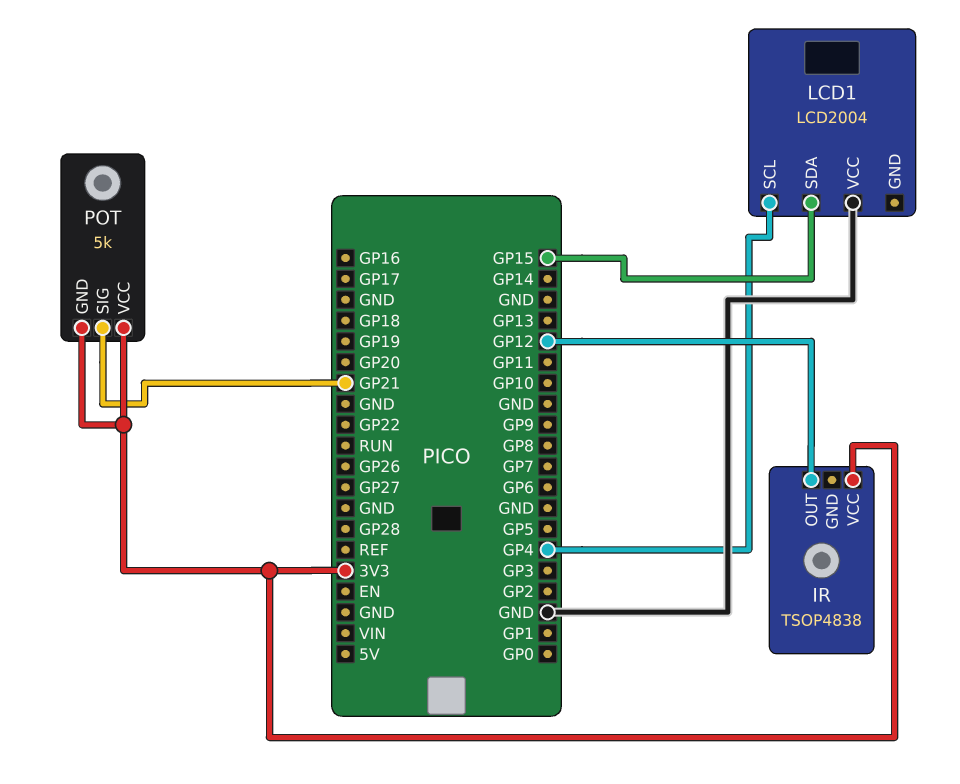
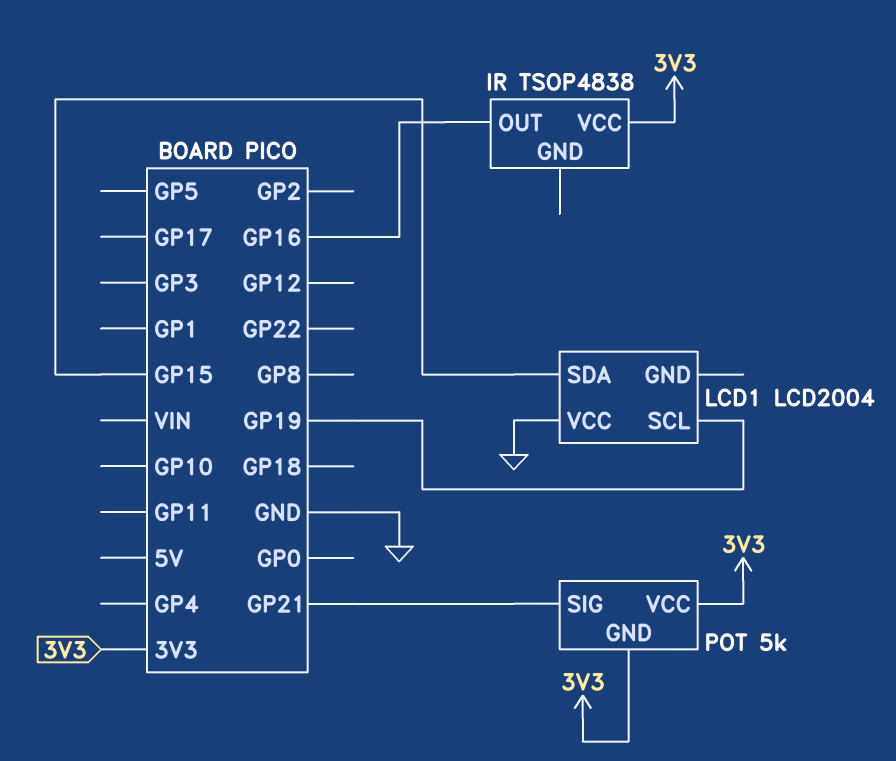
IR pin OUT: GP12 -> GP16
LCD1 pin SCL: GP4 -> GP19

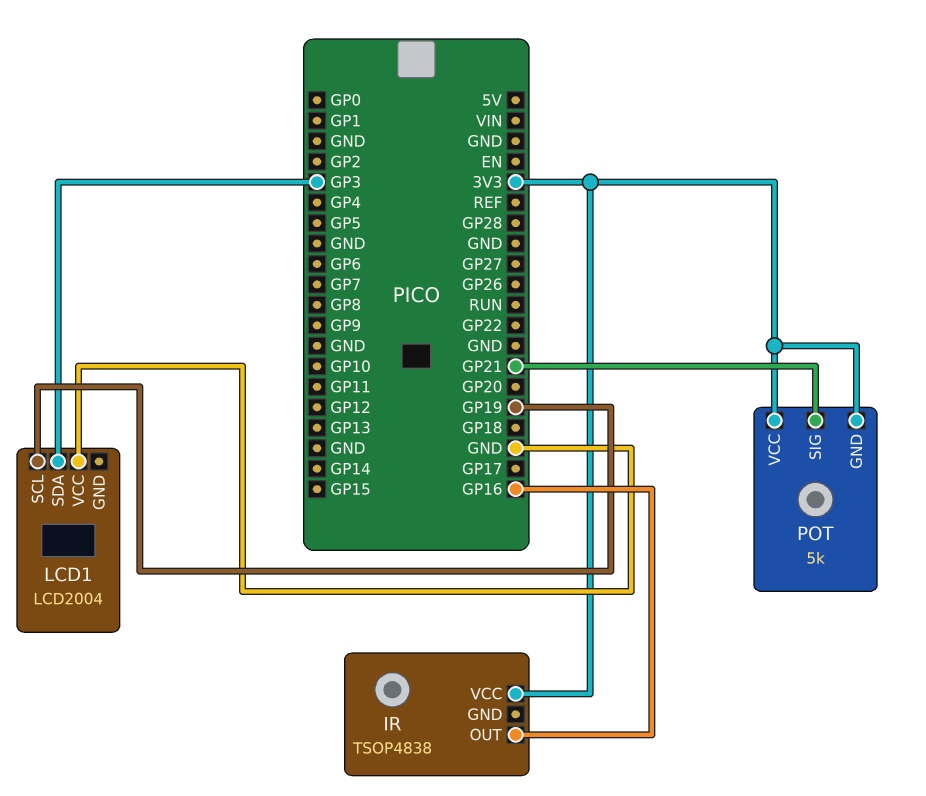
LCD1 pin SDA: GP15 -> GP3

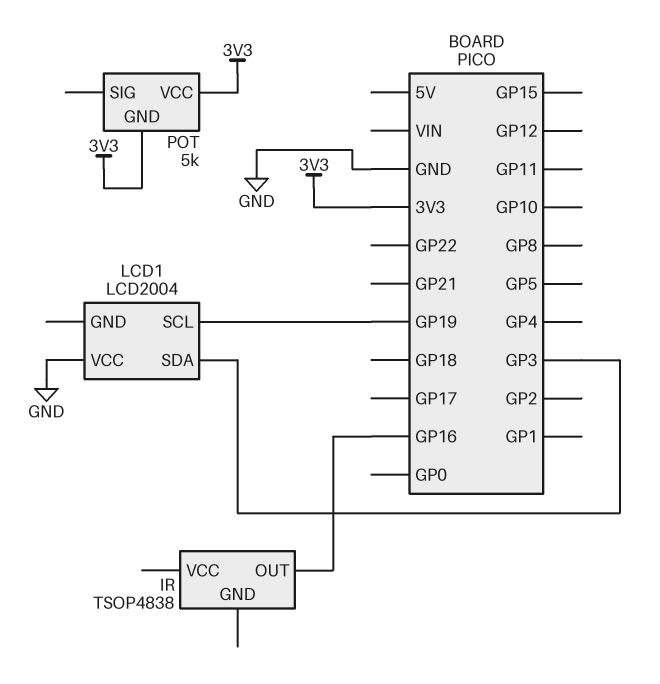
IR pin VCC: 3V3 -> none
POT pin SIG: GP21 -> none

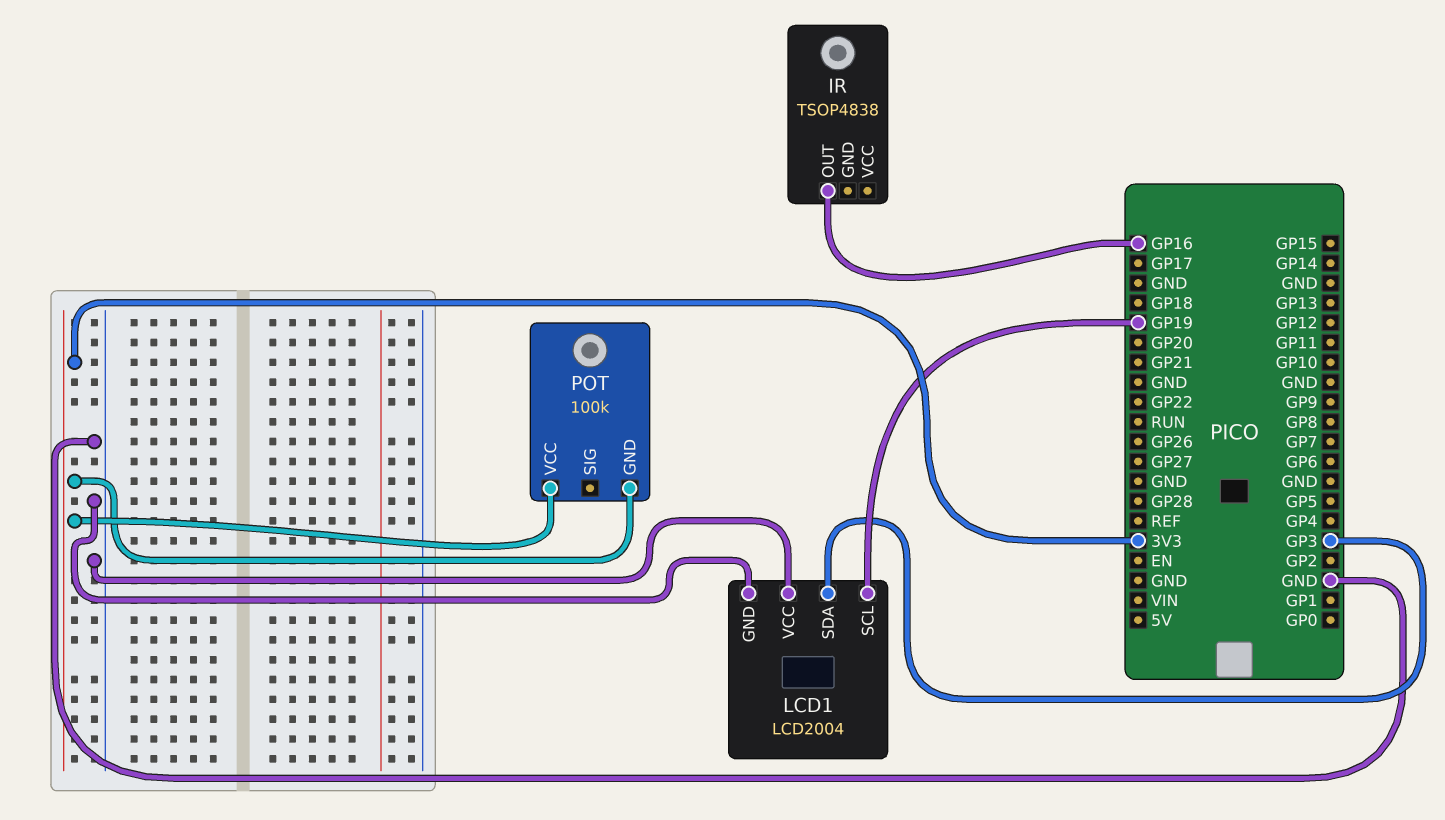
LCD1 pin GND: none -> GND
POT: 5k -> 100k

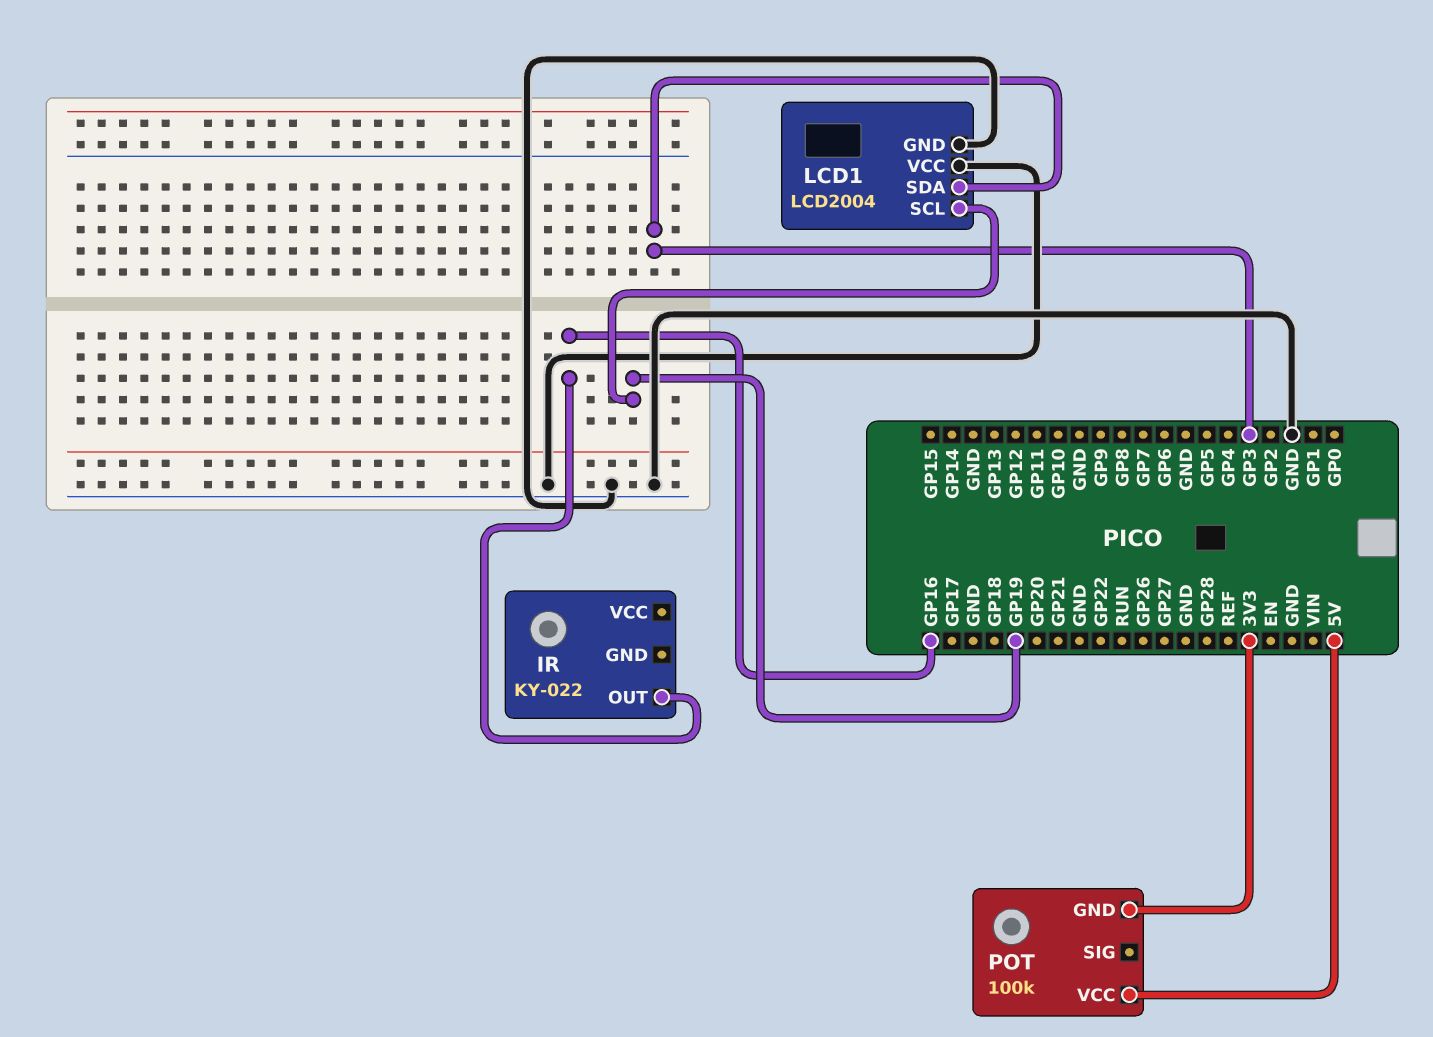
IR: TSOP4838 -> KY-022
POT pin VCC: 3V3 -> 5V

